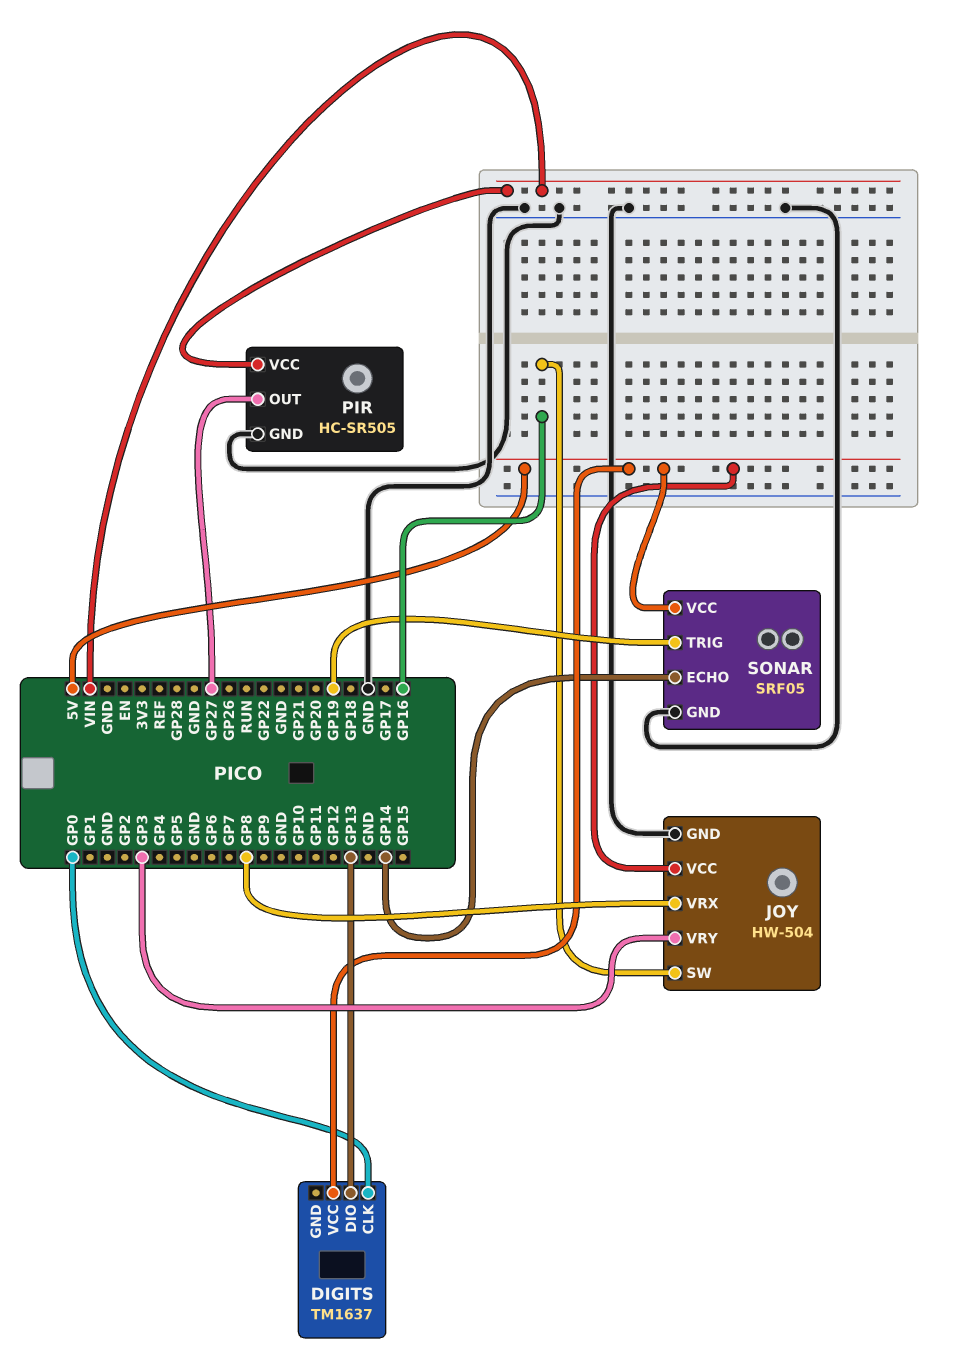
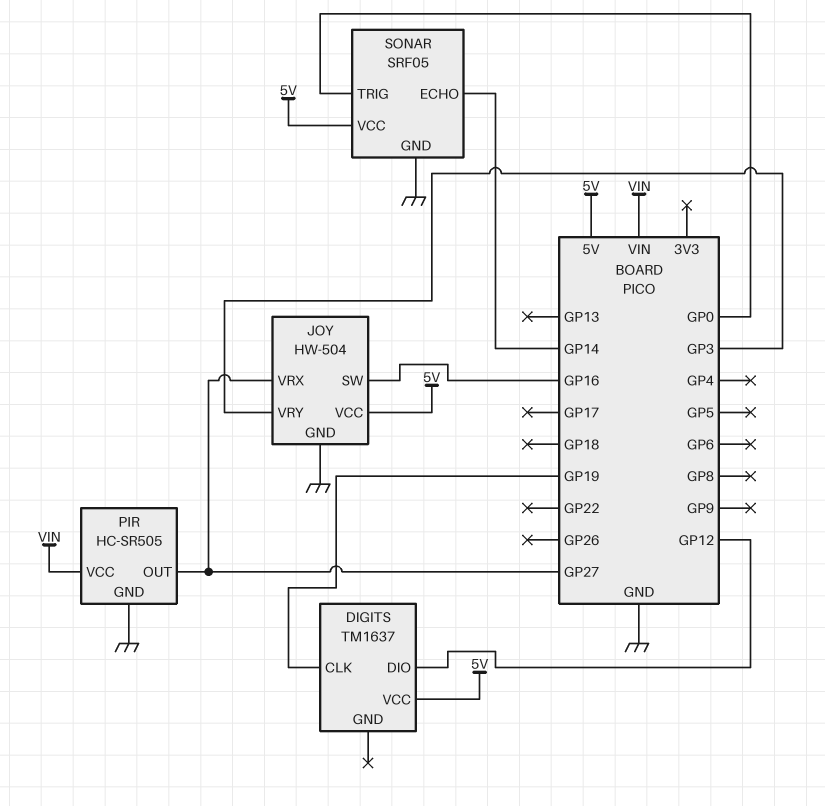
DIGITS pin CLK: GP0 -> GP19
DIGITS pin DIO: GP13 -> GP12
JOY pin VRX: GP8 -> GP27
SONAR pin TRIG: GP19 -> GP0

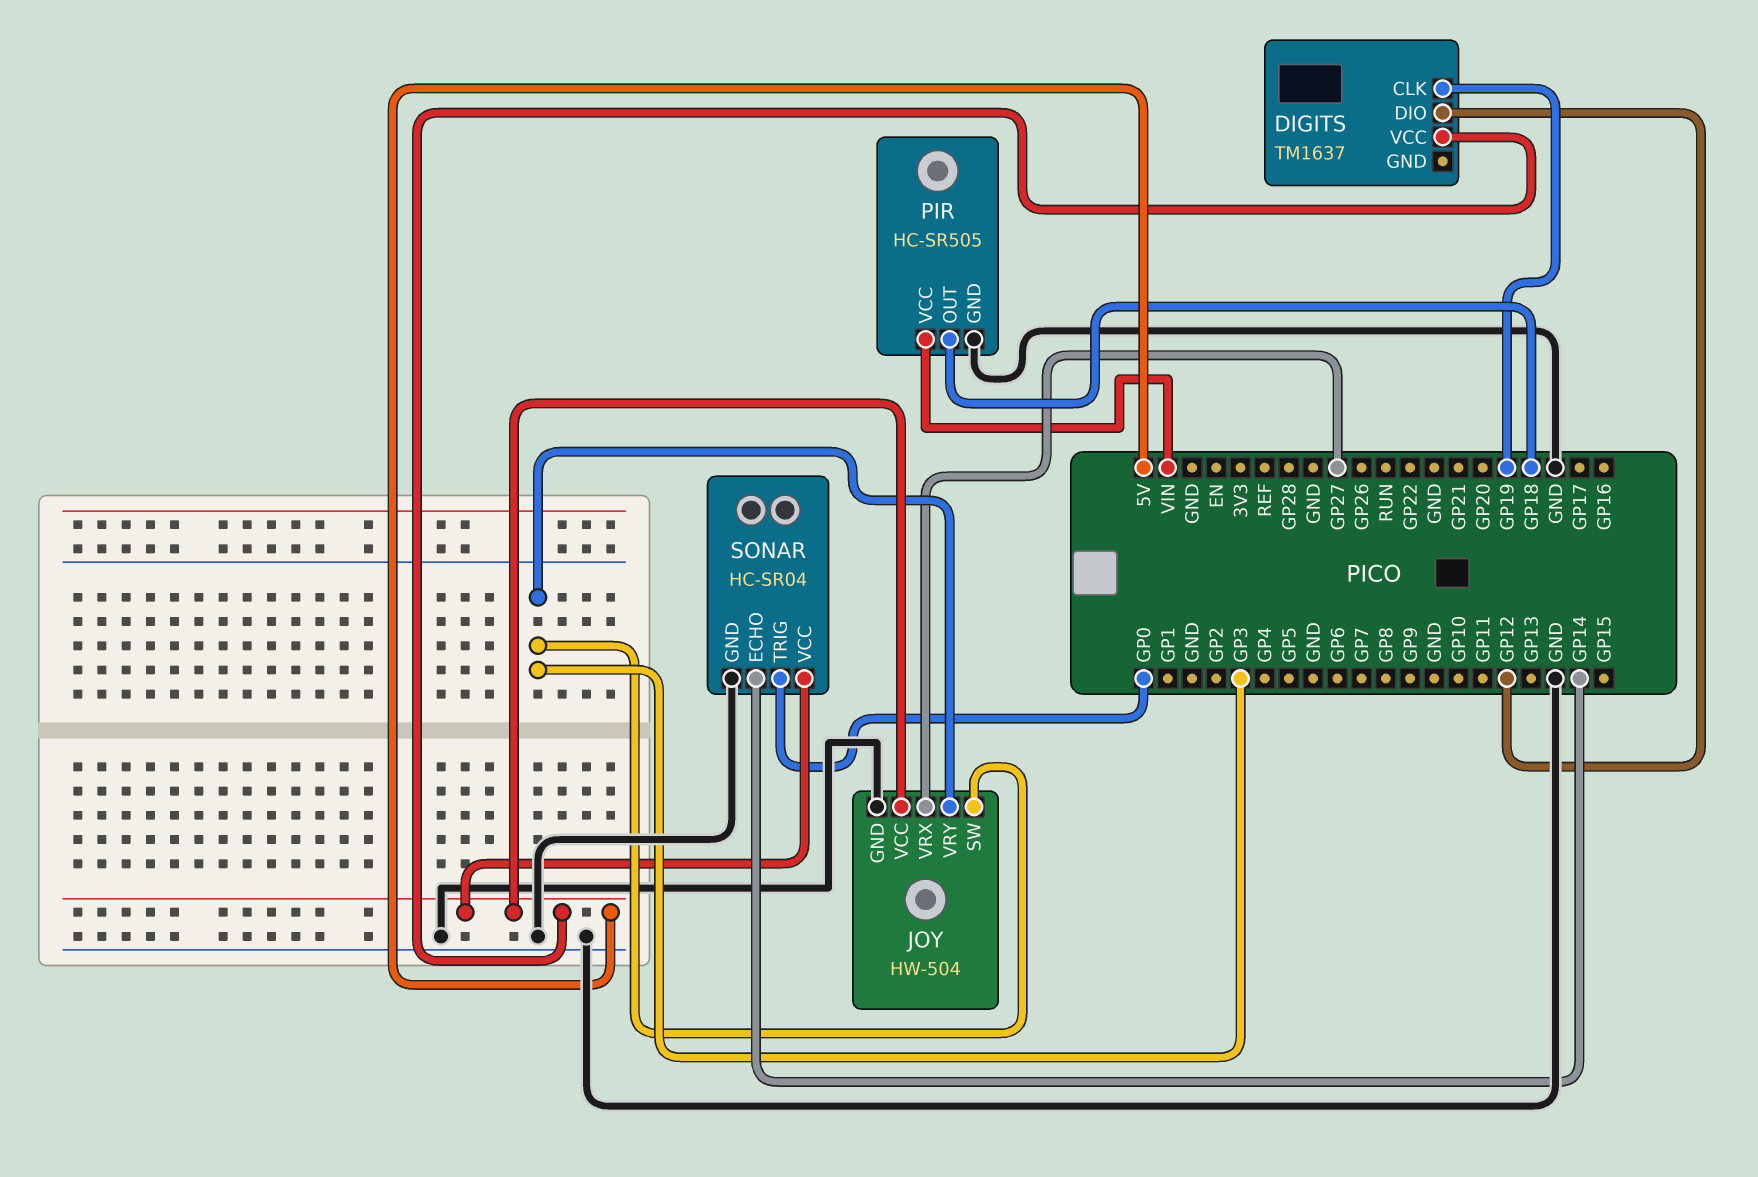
JOY pin SW: GP16 -> GP3
PIR pin OUT: GP27 -> GP18
SONAR: SRF05 -> HC-SR04

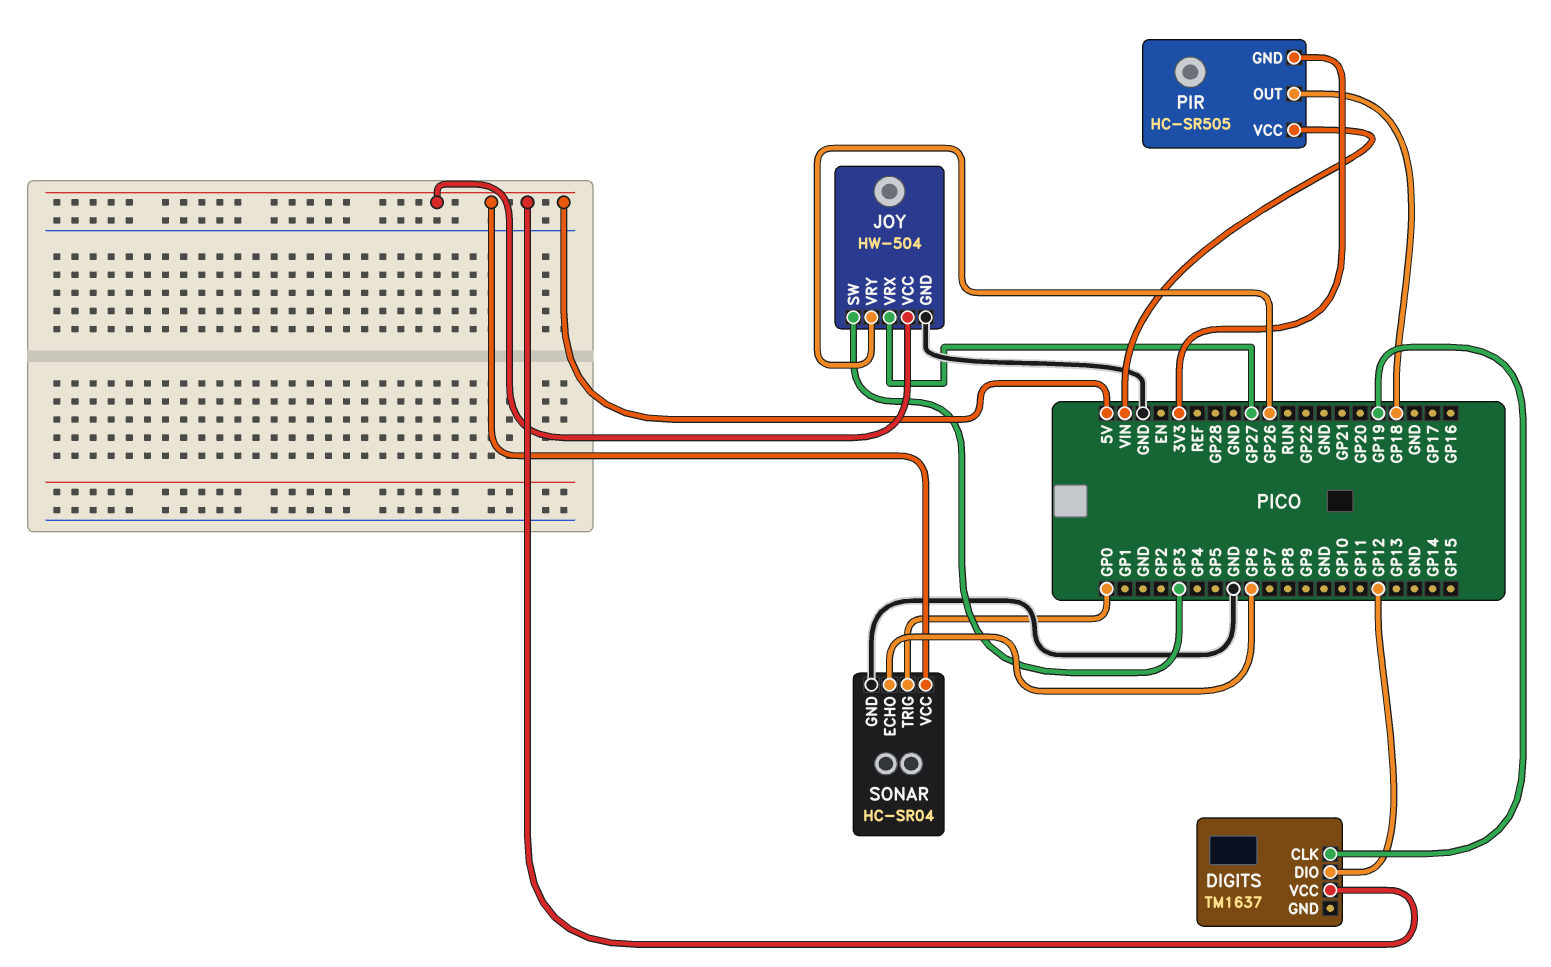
JOY pin VRY: GP3 -> GP26
PIR pin GND: GND -> 3V3
SONAR pin ECHO: GP14 -> GP6

